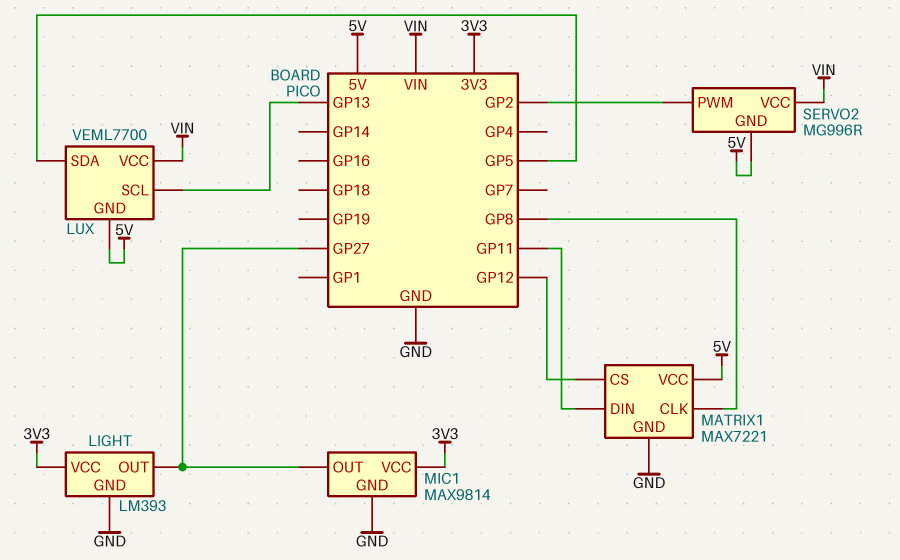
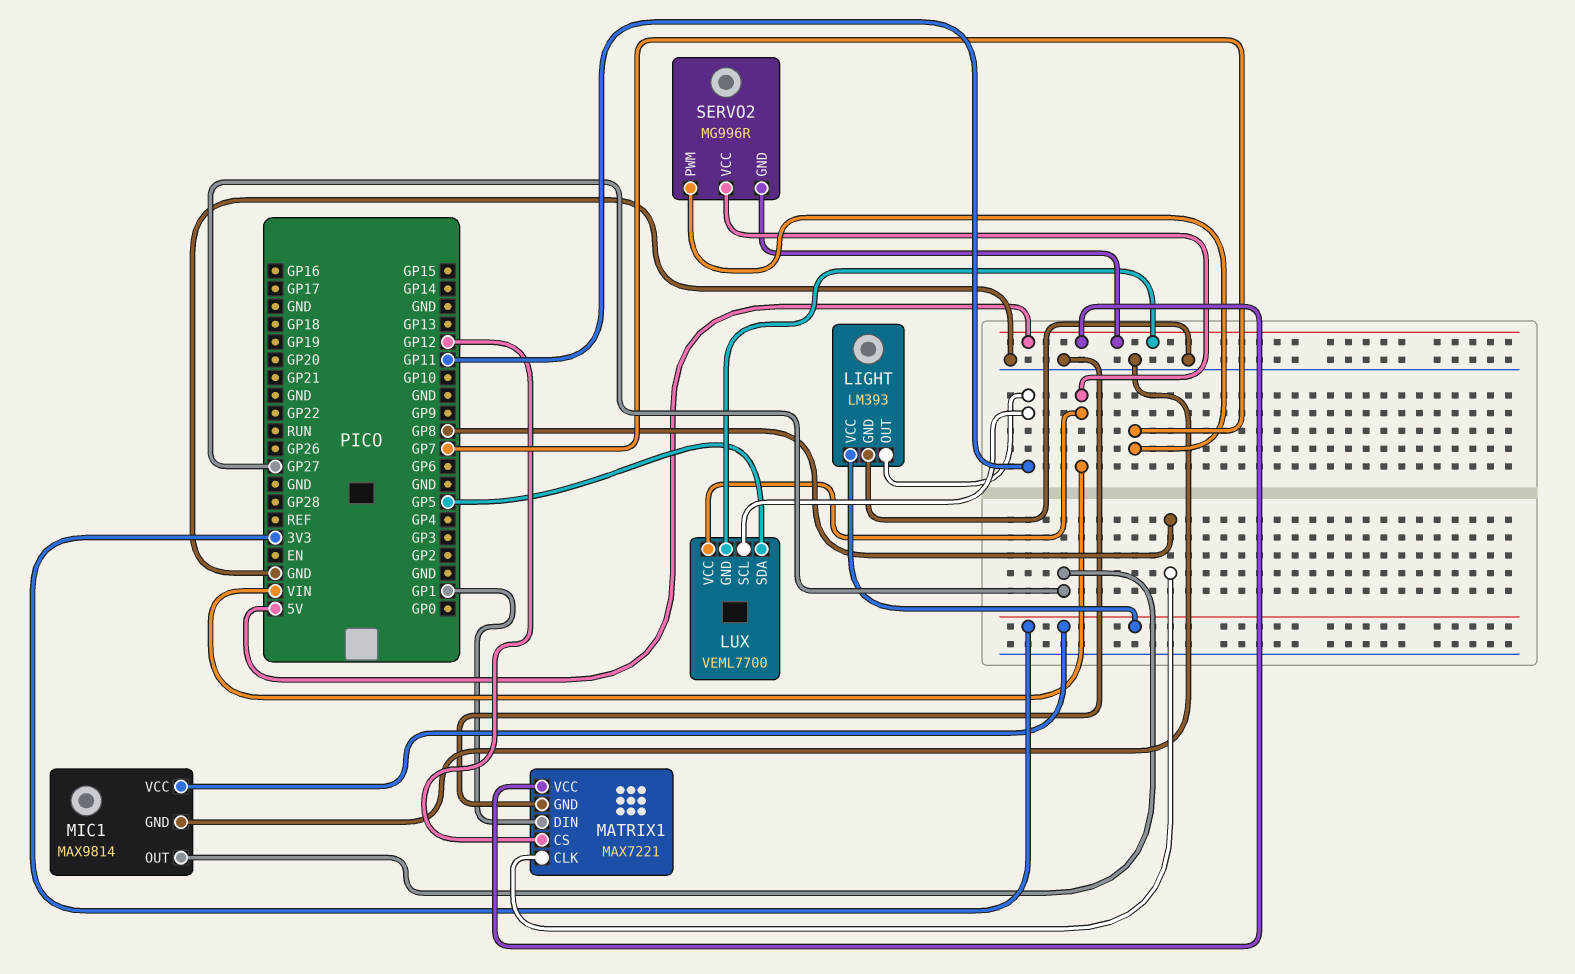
LIGHT pin OUT: GP27 -> GP11
LUX pin SCL: GP13 -> GP11
MATRIX1 pin DIN: GP11 -> GP1
SERVO2 pin PWM: GP2 -> GP7

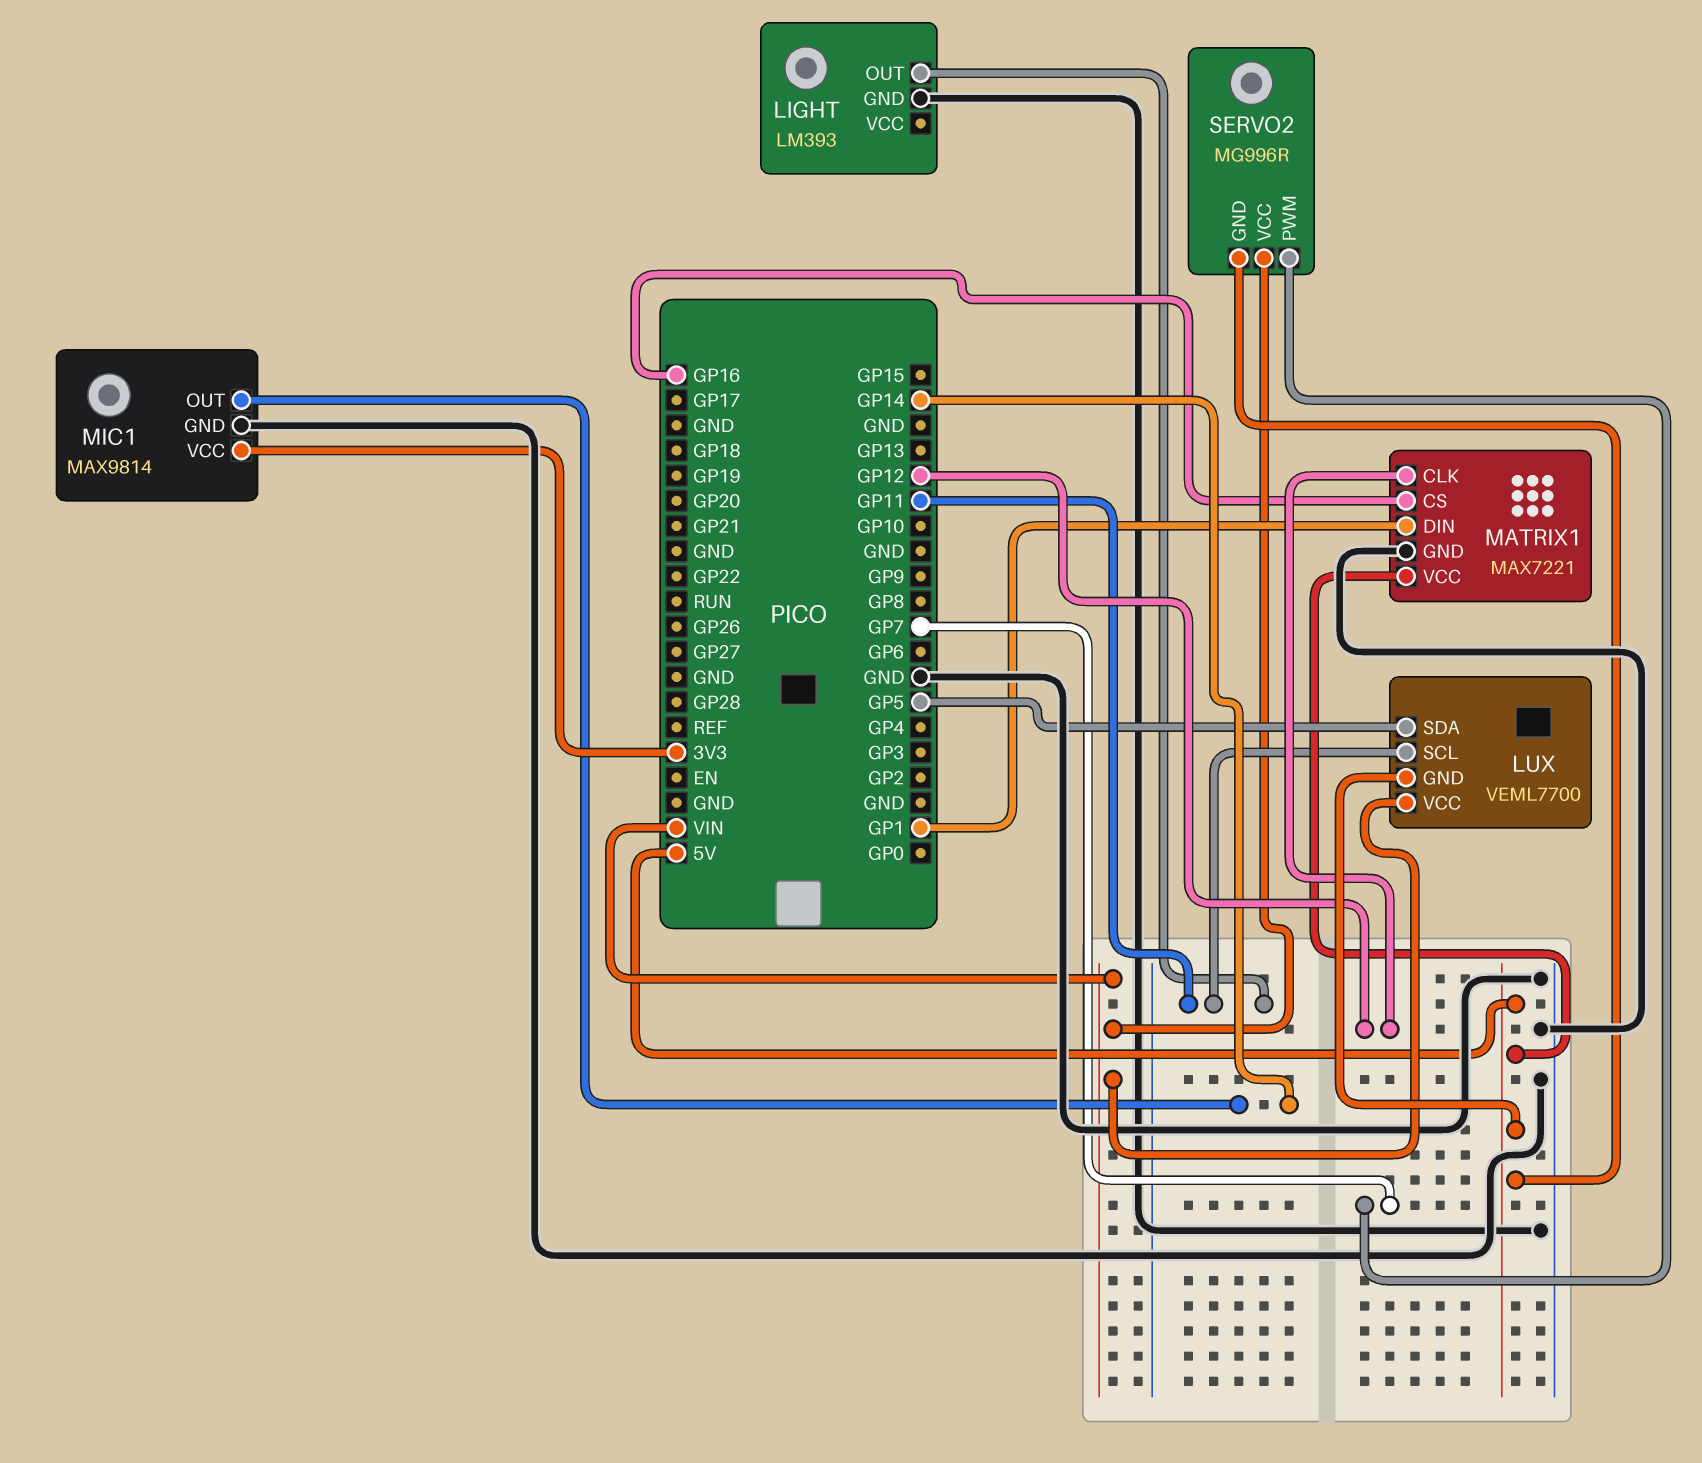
LIGHT pin VCC: 3V3 -> none
MATRIX1 pin CLK: GP8 -> GP12
MATRIX1 pin CS: GP12 -> GP16
MIC1 pin OUT: GP27 -> GP14

